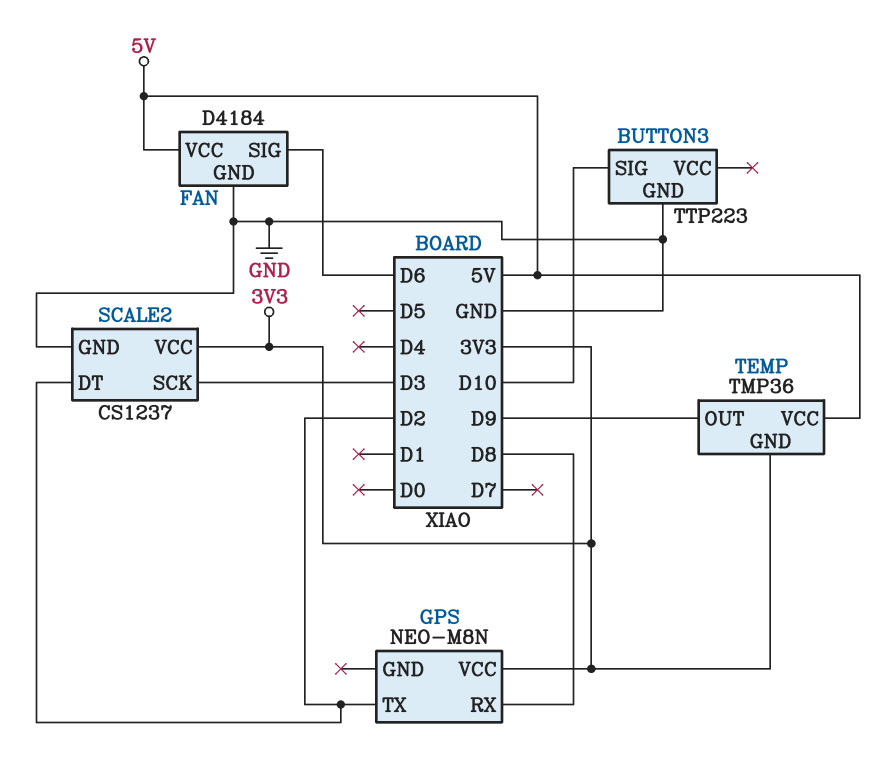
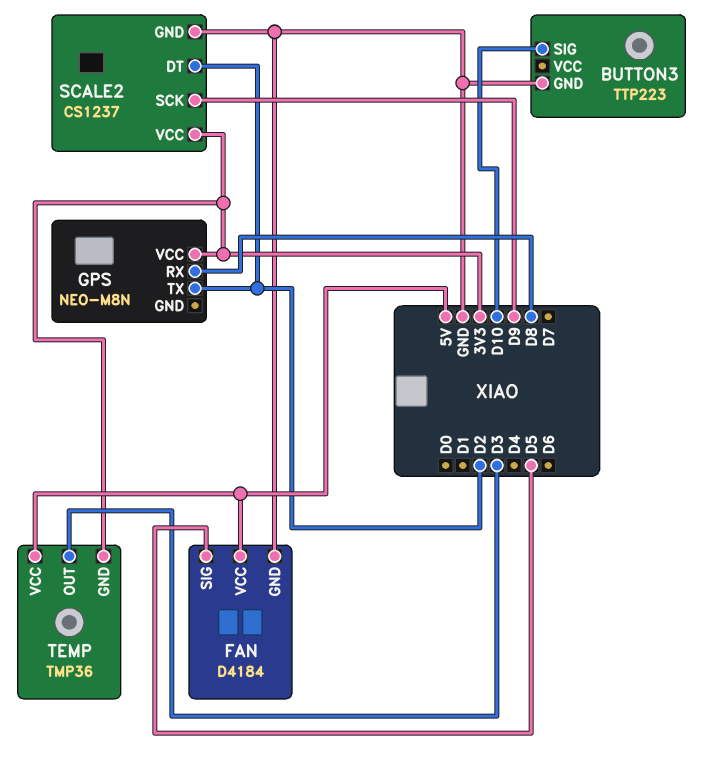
FAN pin SIG: D6 -> D5
SCALE2 pin SCK: D3 -> D9
TEMP pin OUT: D9 -> D3

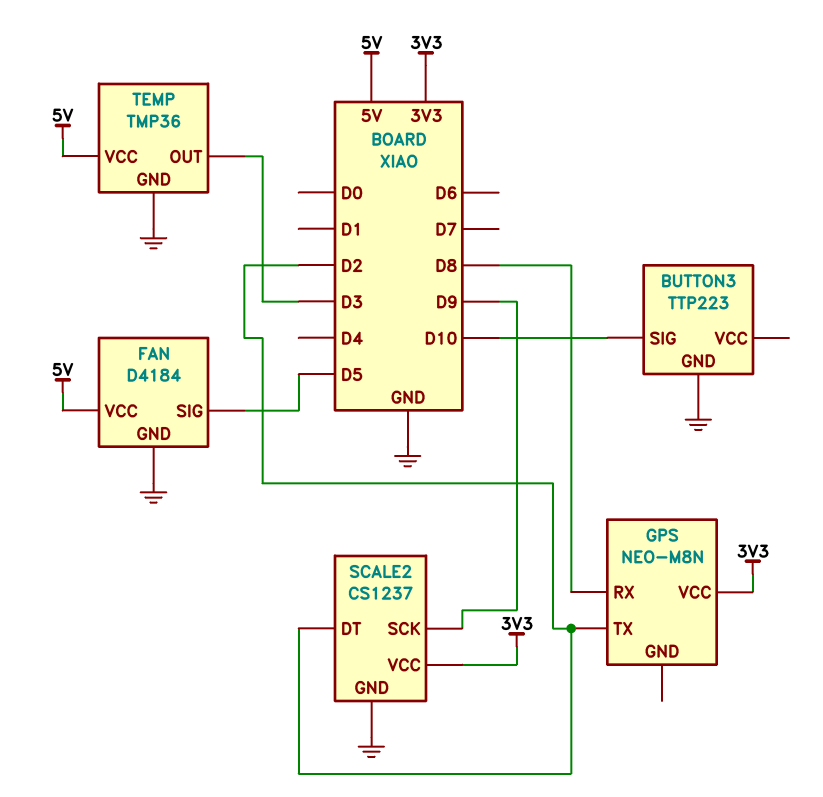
TEMP pin GND: 3V3 -> GND

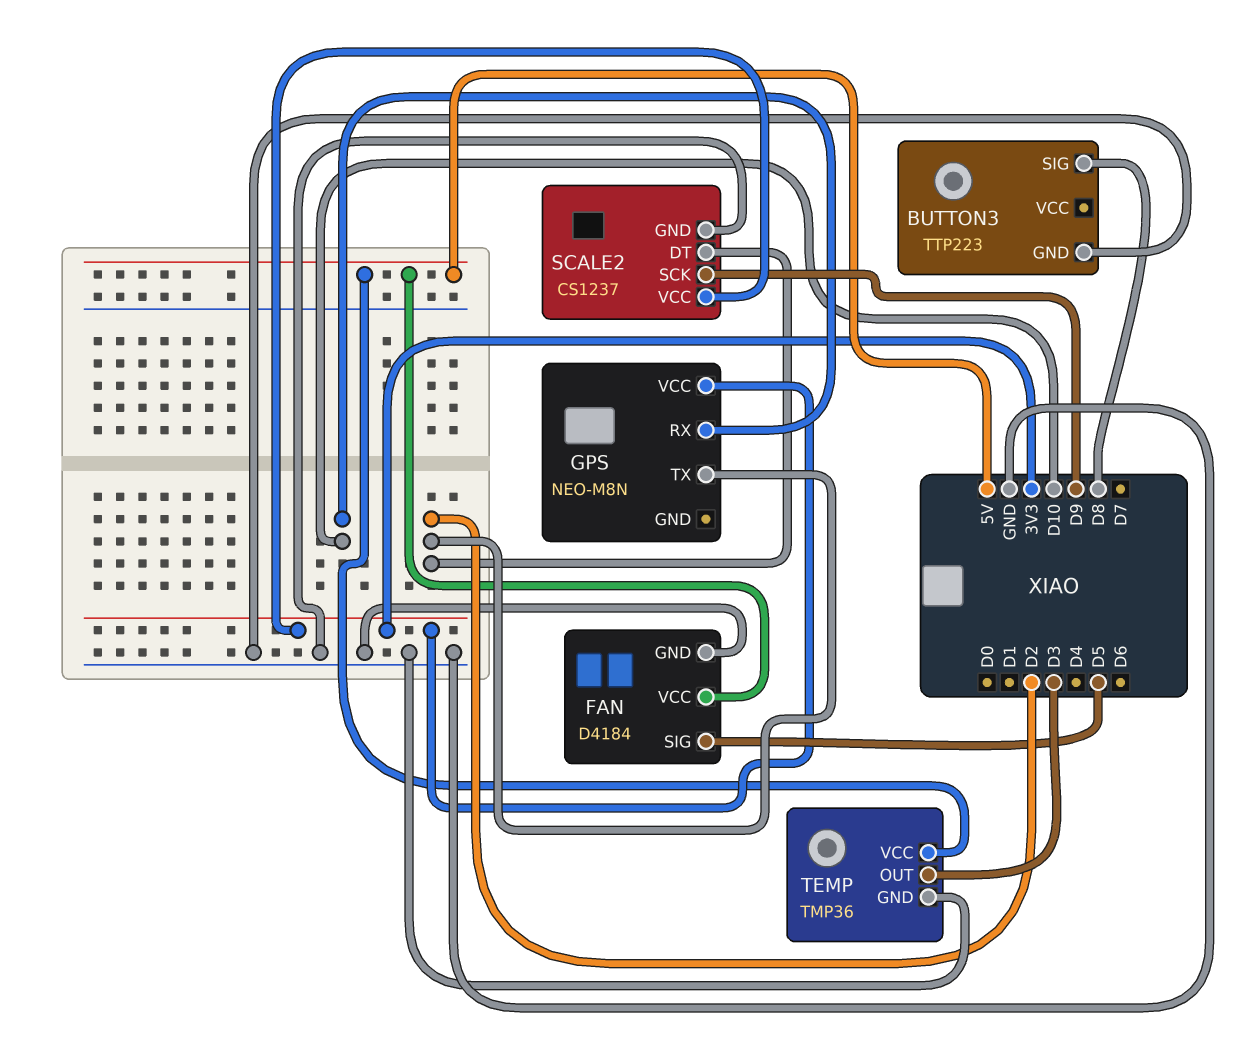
BUTTON3 pin SIG: D10 -> D8
GPS pin RX: D8 -> D10

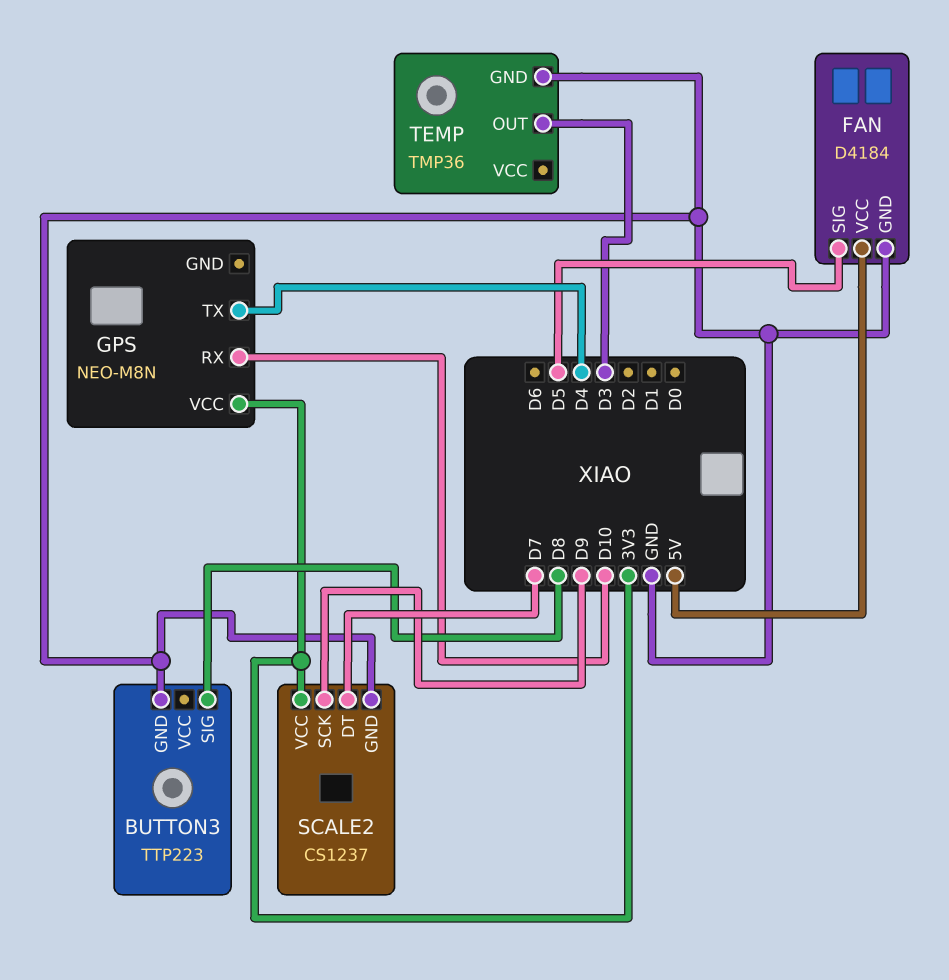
GPS pin TX: D2 -> D4
SCALE2 pin DT: D2 -> D7
TEMP pin VCC: 5V -> none

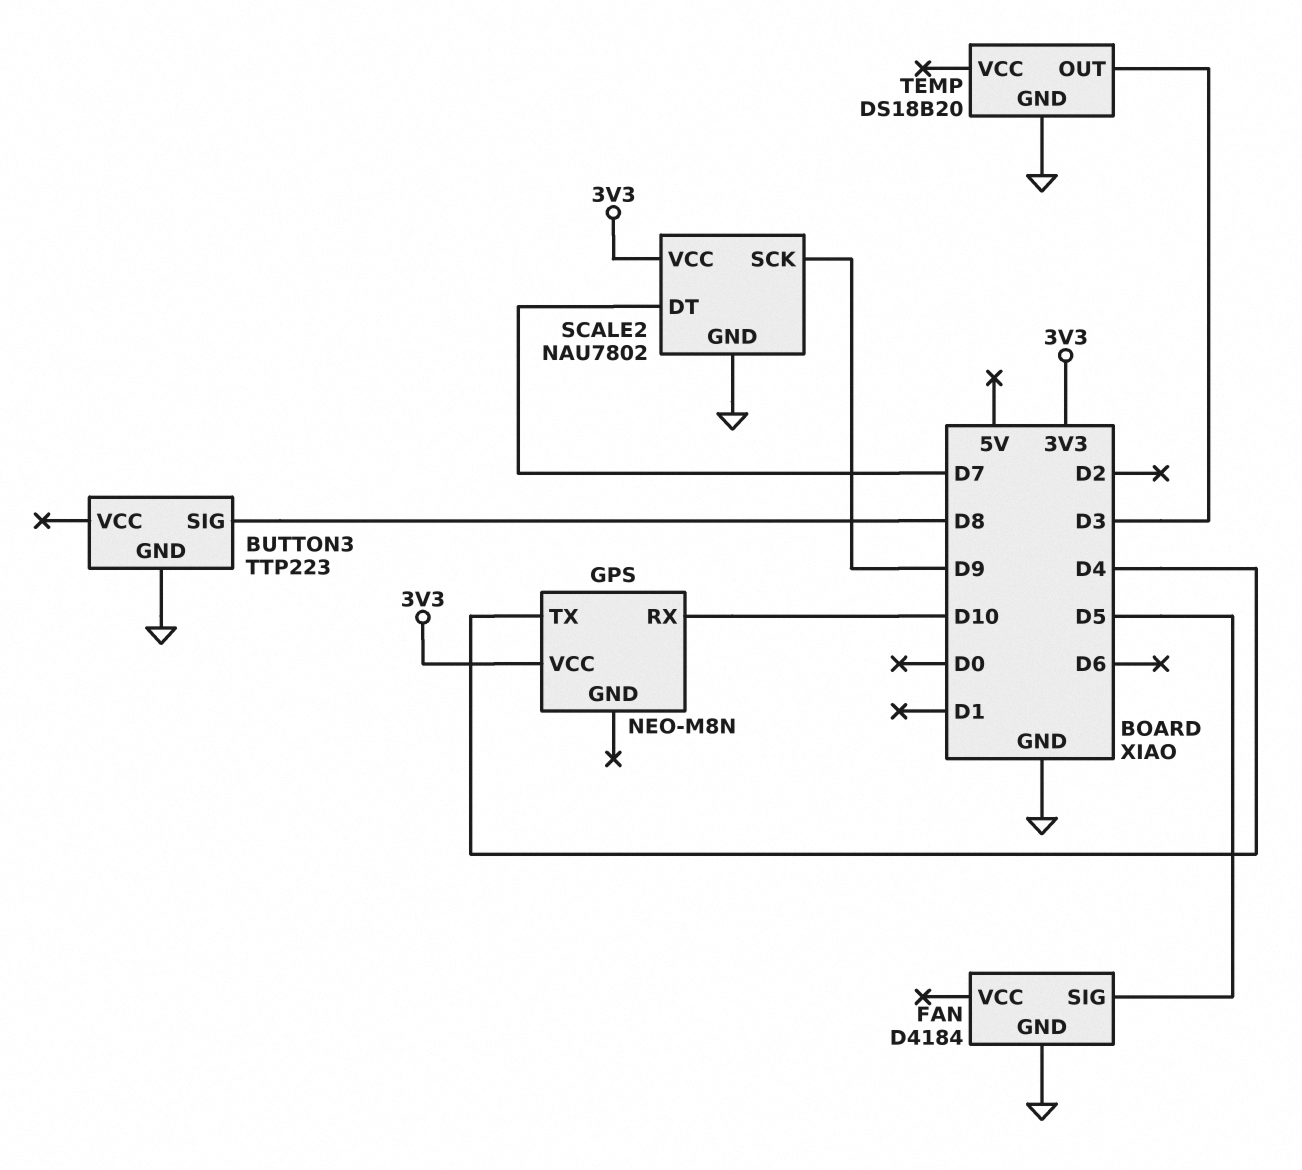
FAN pin VCC: 5V -> none
SCALE2: CS1237 -> NAU7802
TEMP: TMP36 -> DS18B20

